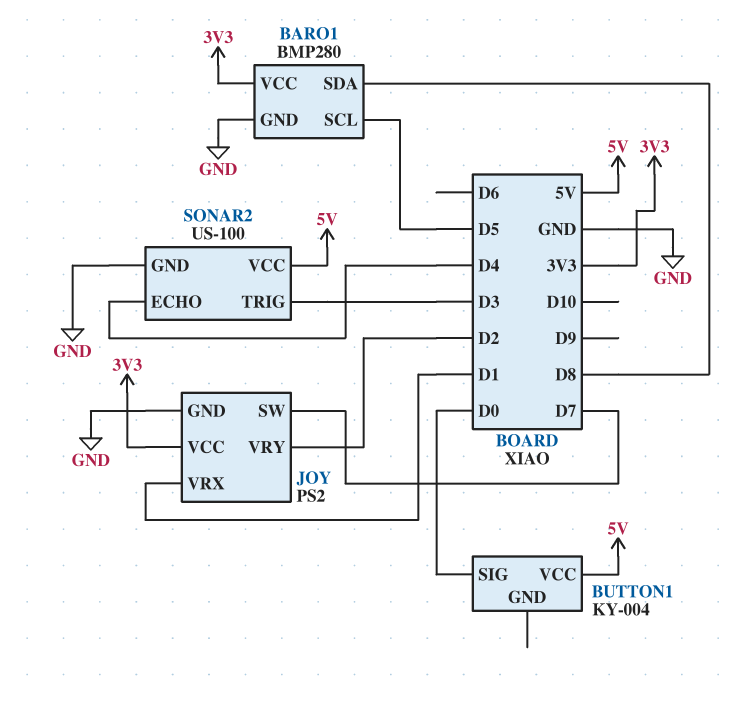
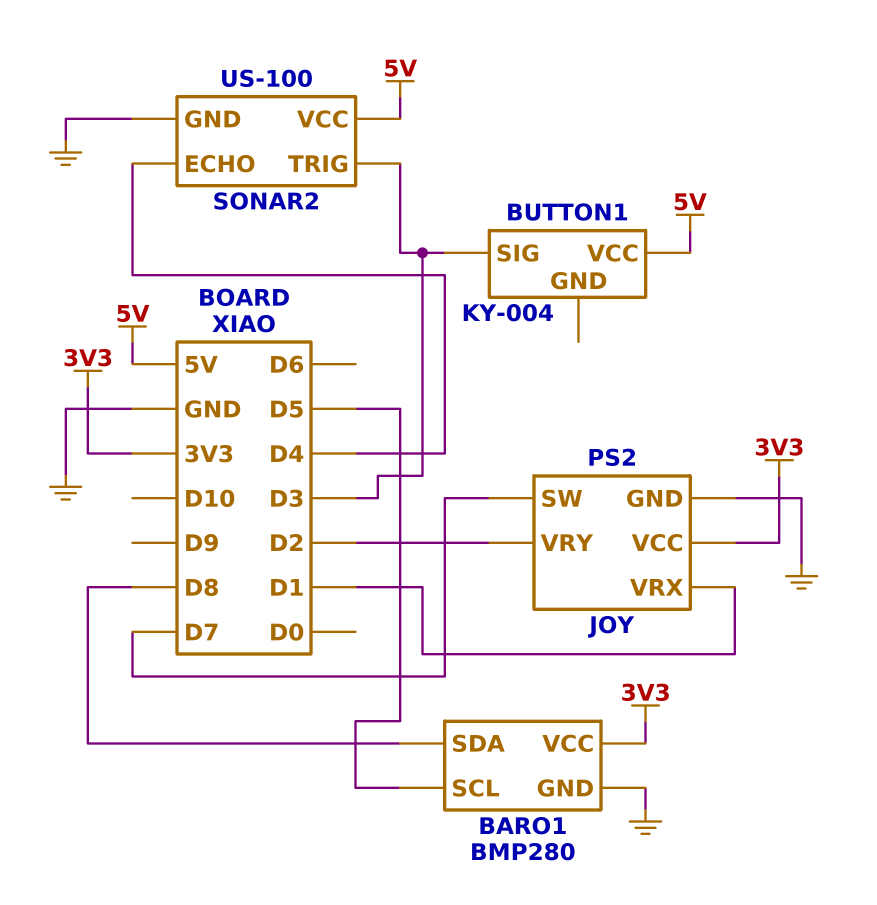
BUTTON1 pin SIG: D0 -> D3

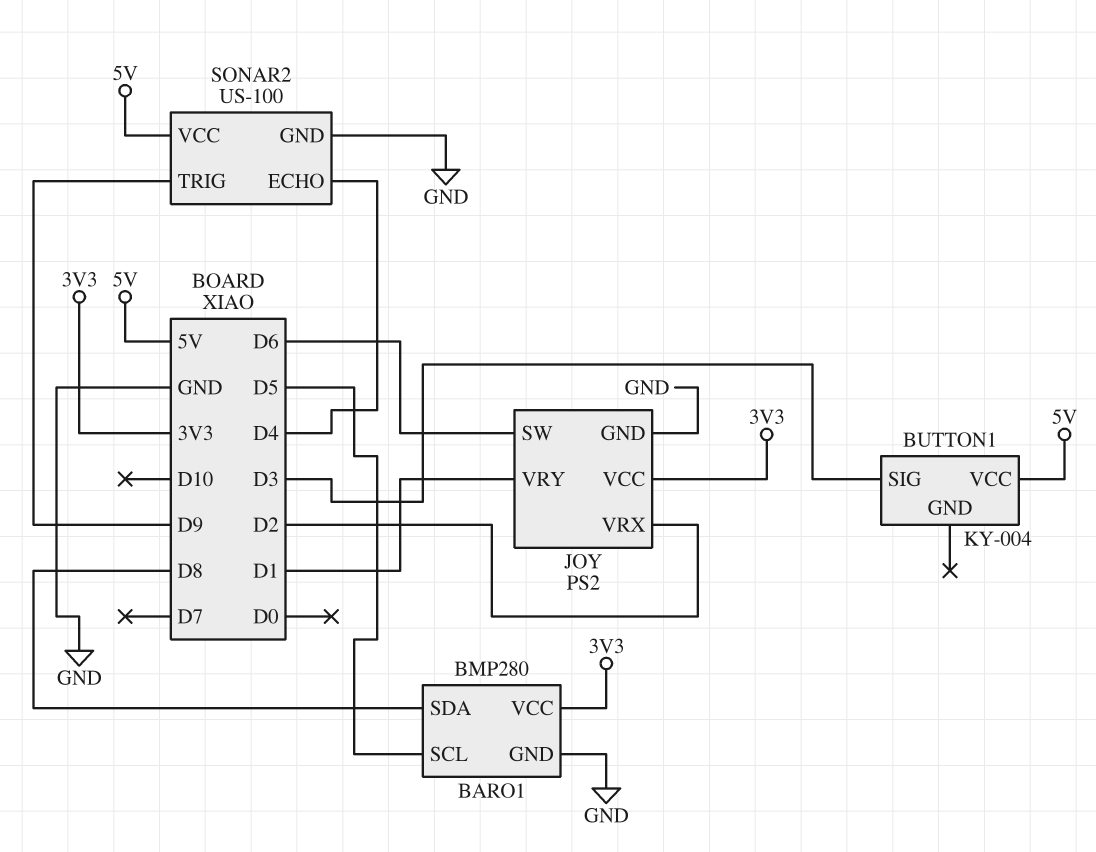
JOY pin SW: D7 -> D6
JOY pin VRX: D1 -> D2
JOY pin VRY: D2 -> D1
SONAR2 pin TRIG: D3 -> D9

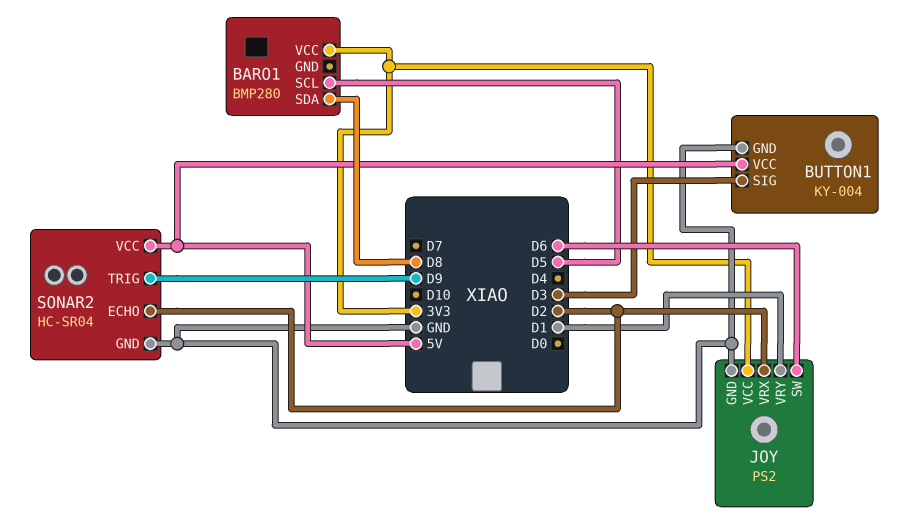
BARO1 pin GND: GND -> none
BUTTON1 pin GND: none -> GND
SONAR2: US-100 -> HC-SR04
SONAR2 pin ECHO: D4 -> D2

